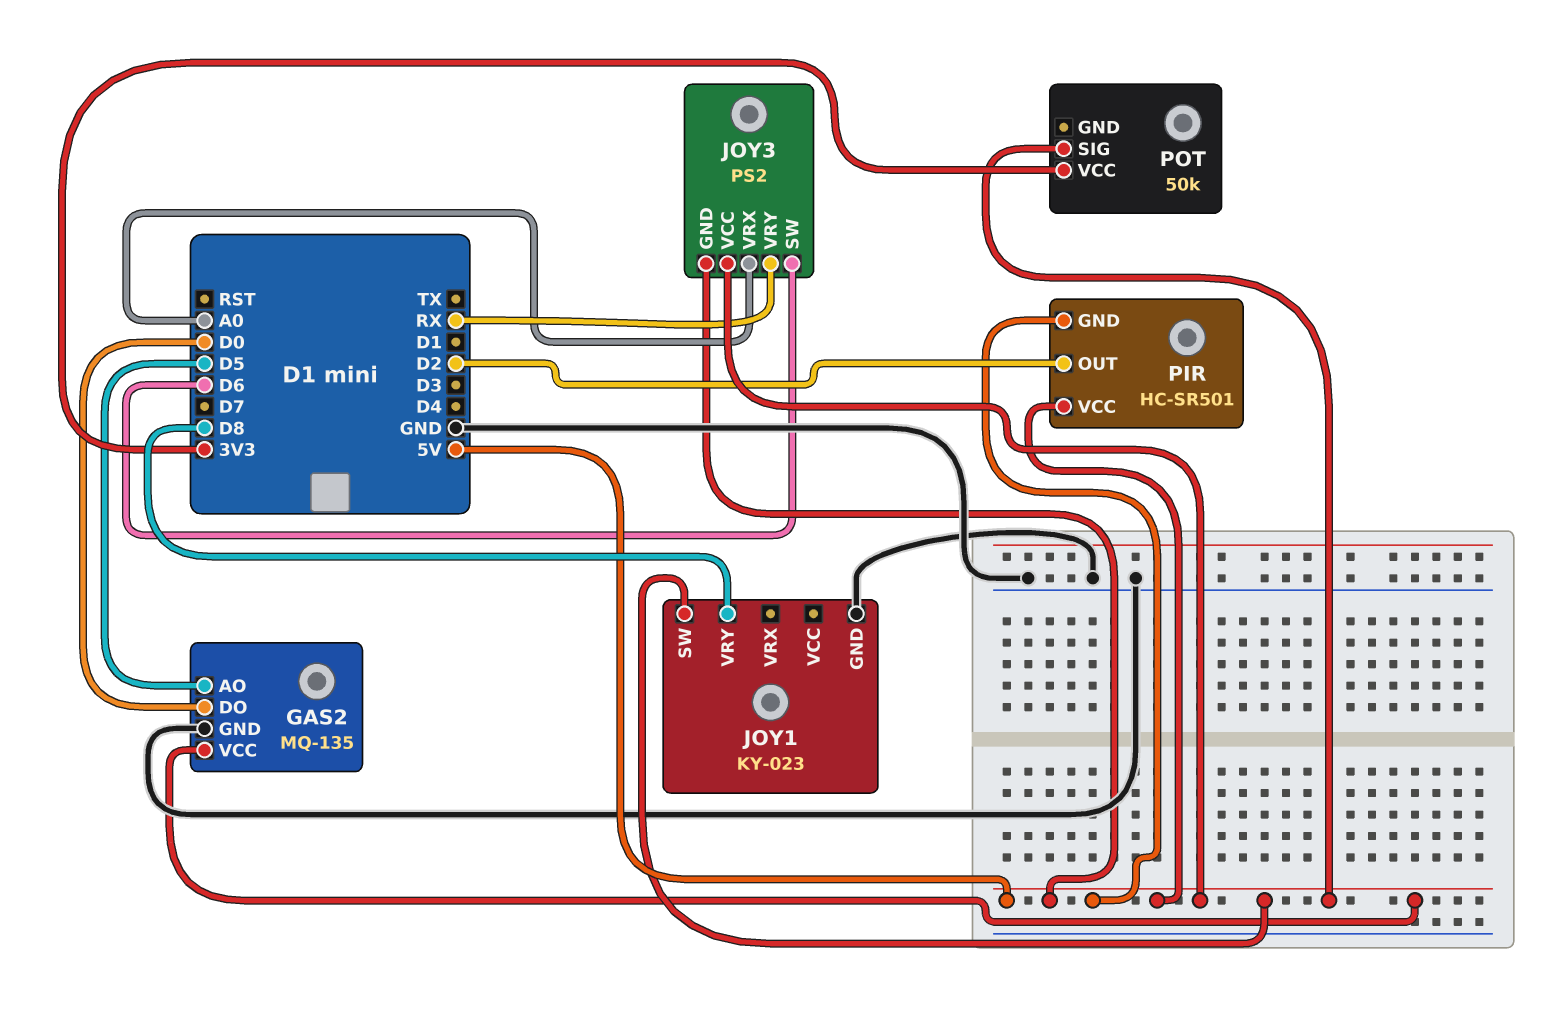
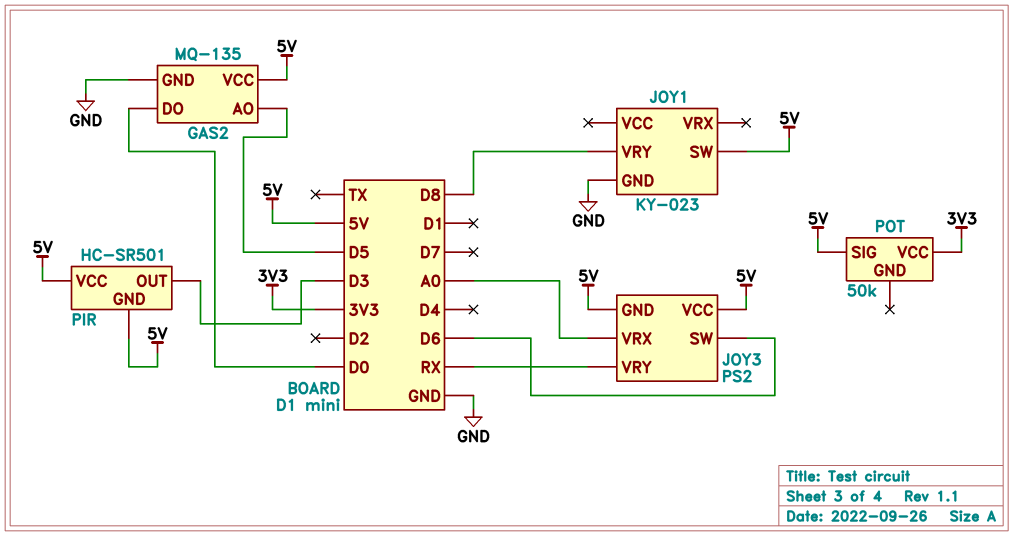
PIR pin OUT: D2 -> D3

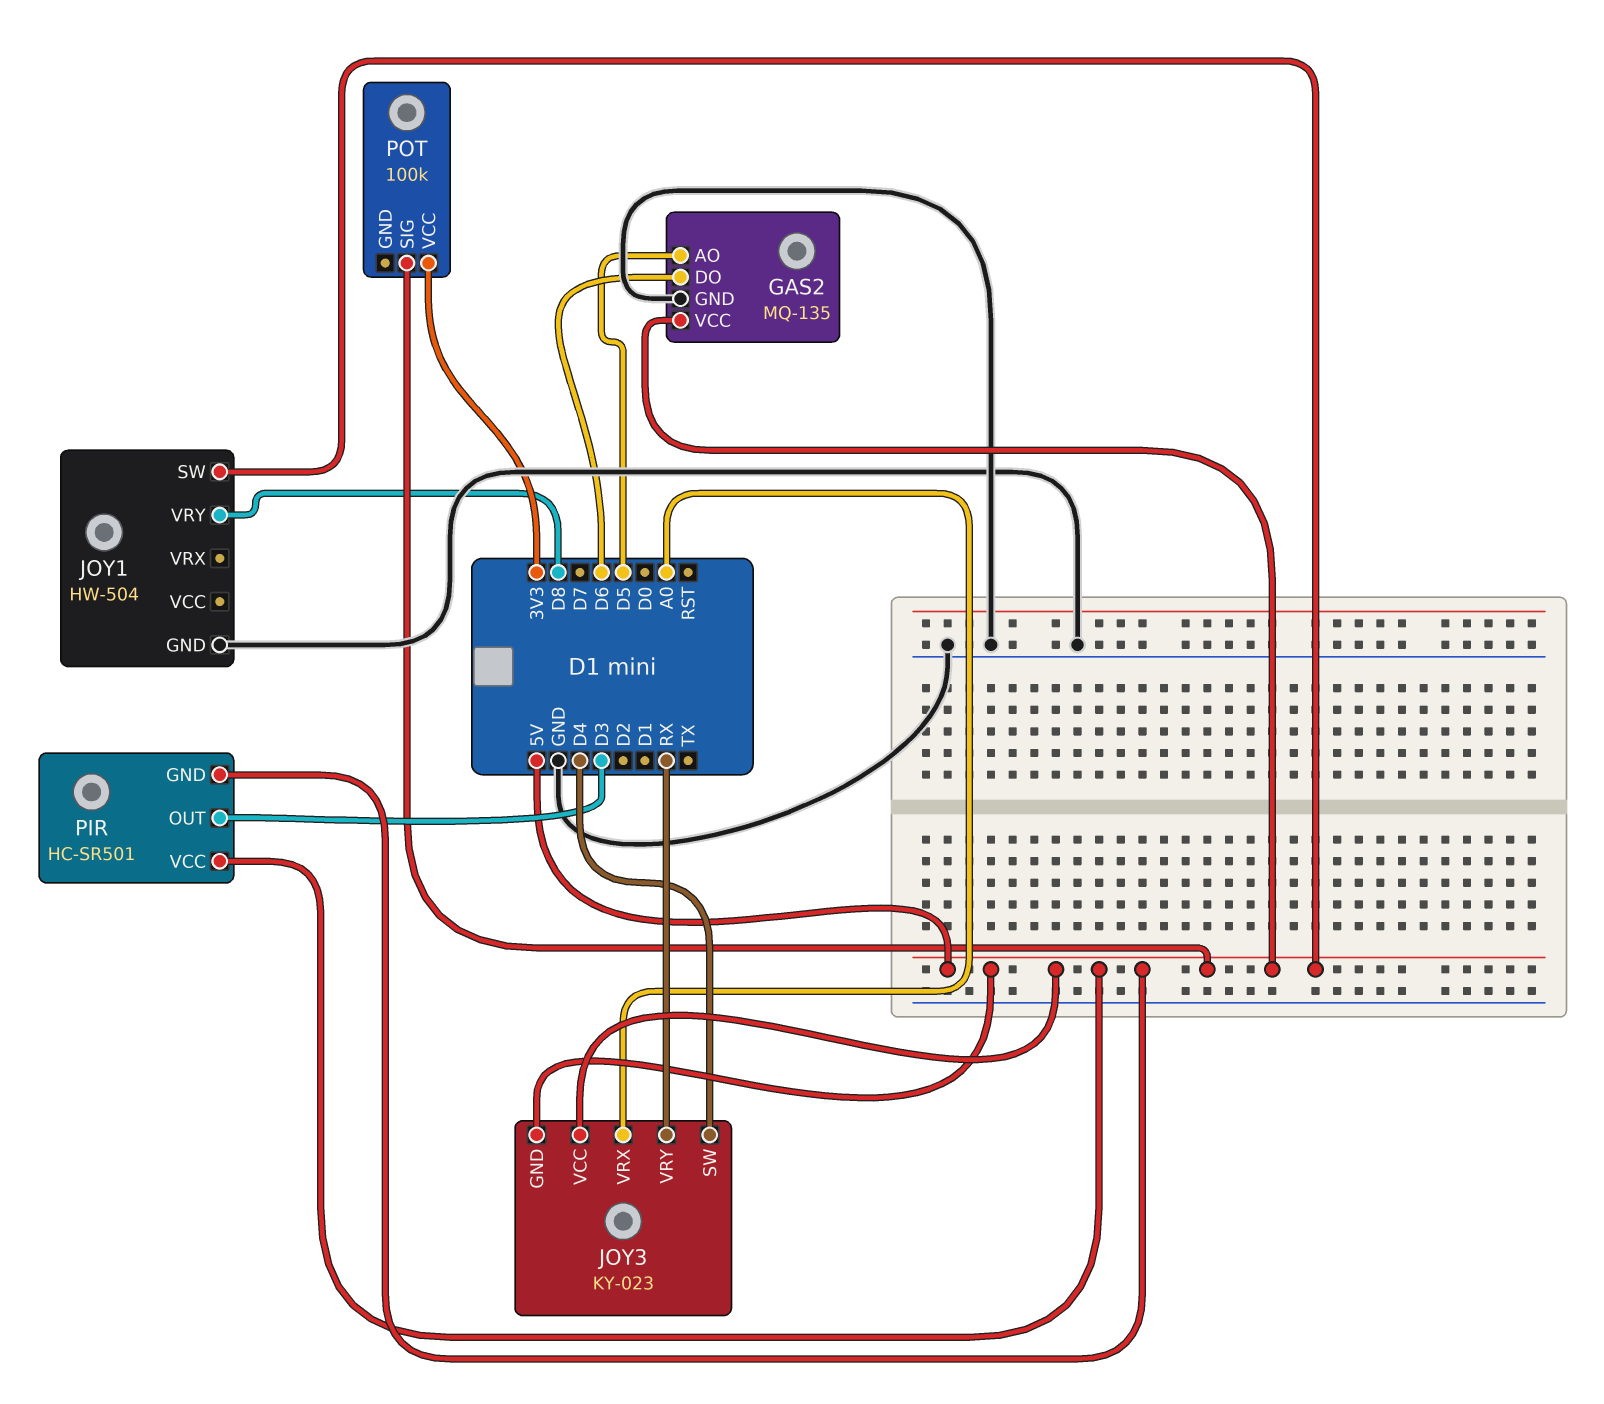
GAS2 pin DO: D0 -> D6
JOY1: KY-023 -> HW-504
JOY3: PS2 -> KY-023
JOY3 pin SW: D6 -> D4
POT: 50k -> 100k

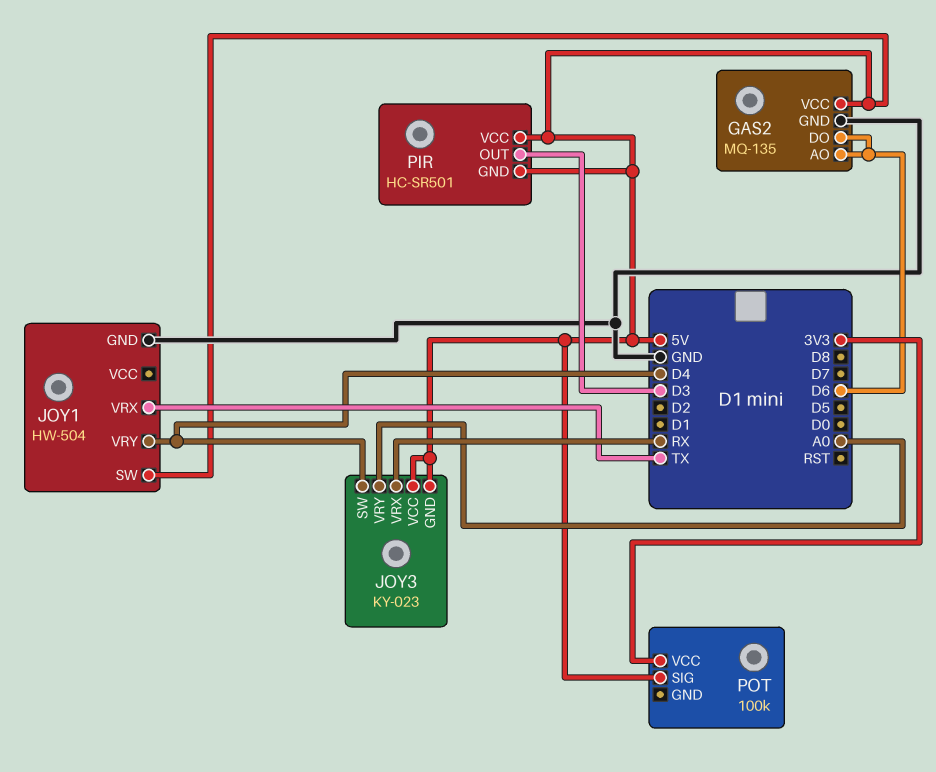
GAS2 pin AO: D5 -> D6
JOY1 pin VRX: none -> TX
JOY1 pin VRY: D8 -> D4
JOY3 pin VRX: A0 -> RX
JOY3 pin VRY: RX -> A0

